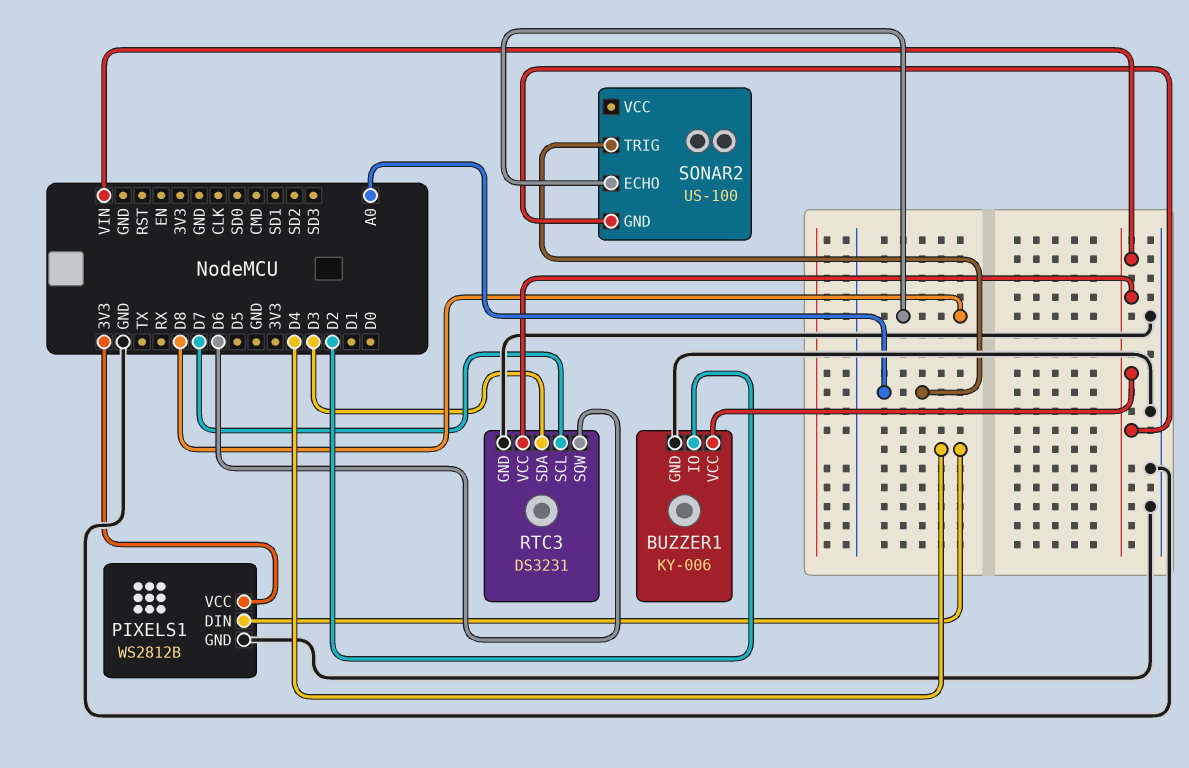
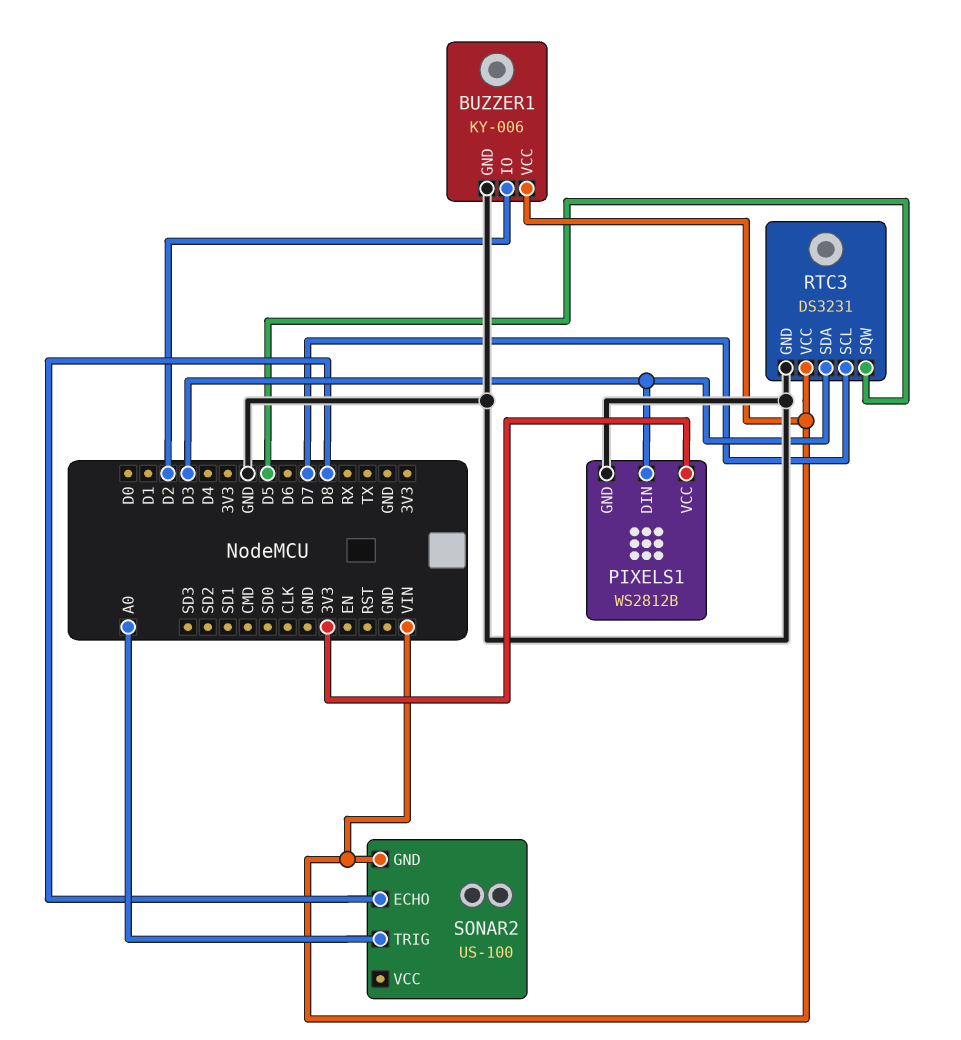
PIXELS1 pin DIN: D4 -> D3
RTC3 pin SQW: D6 -> D5

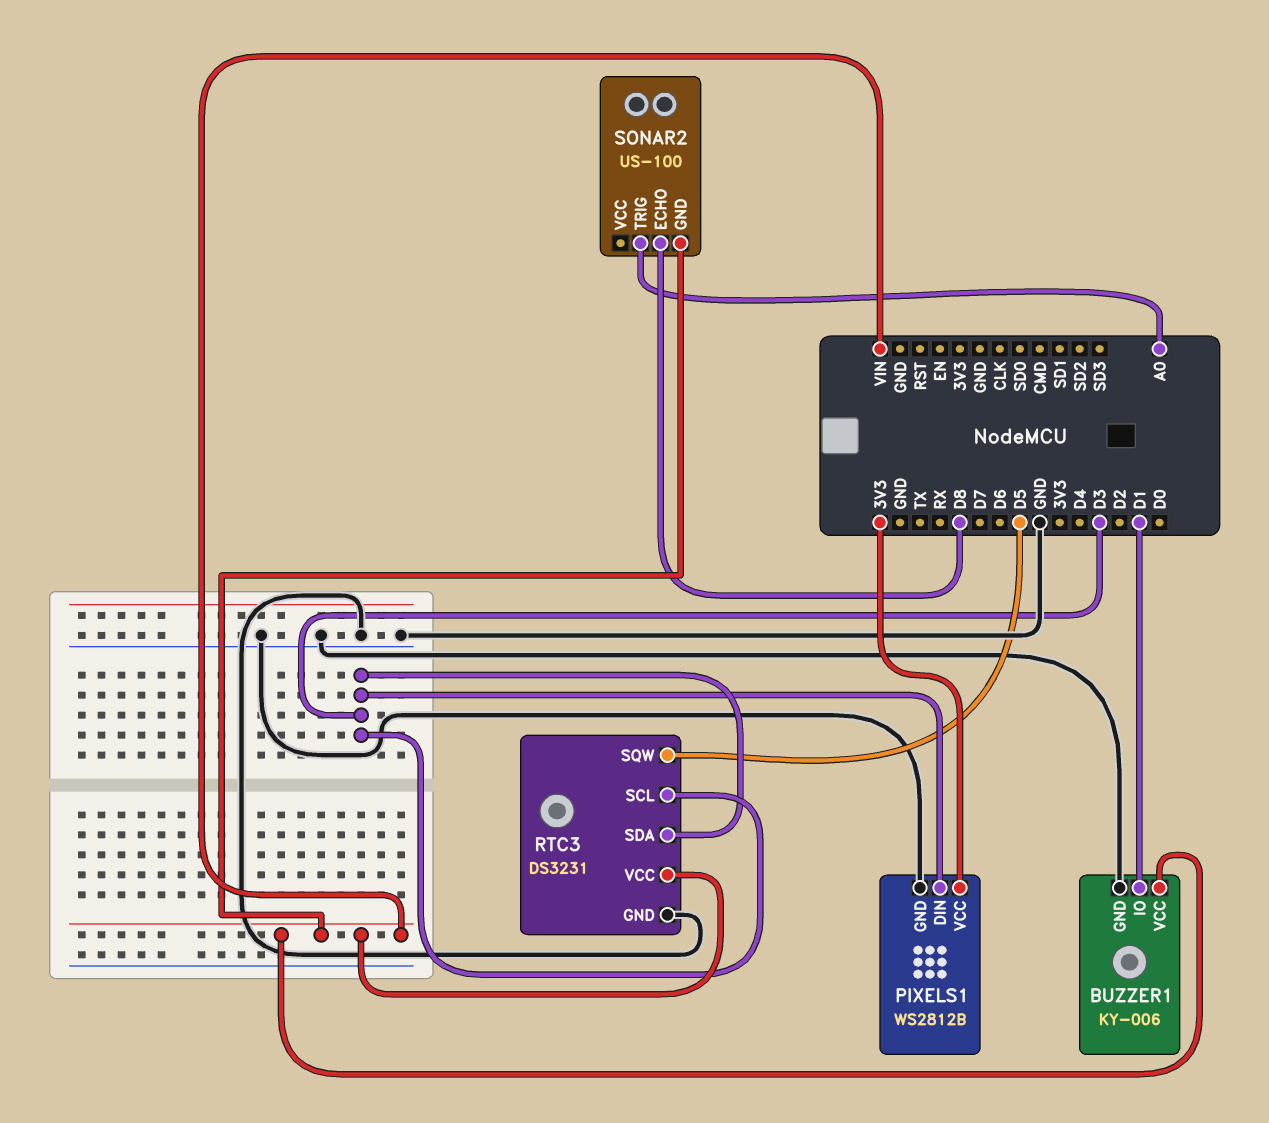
BUZZER1 pin IO: D2 -> D1
RTC3 pin SCL: D7 -> D3

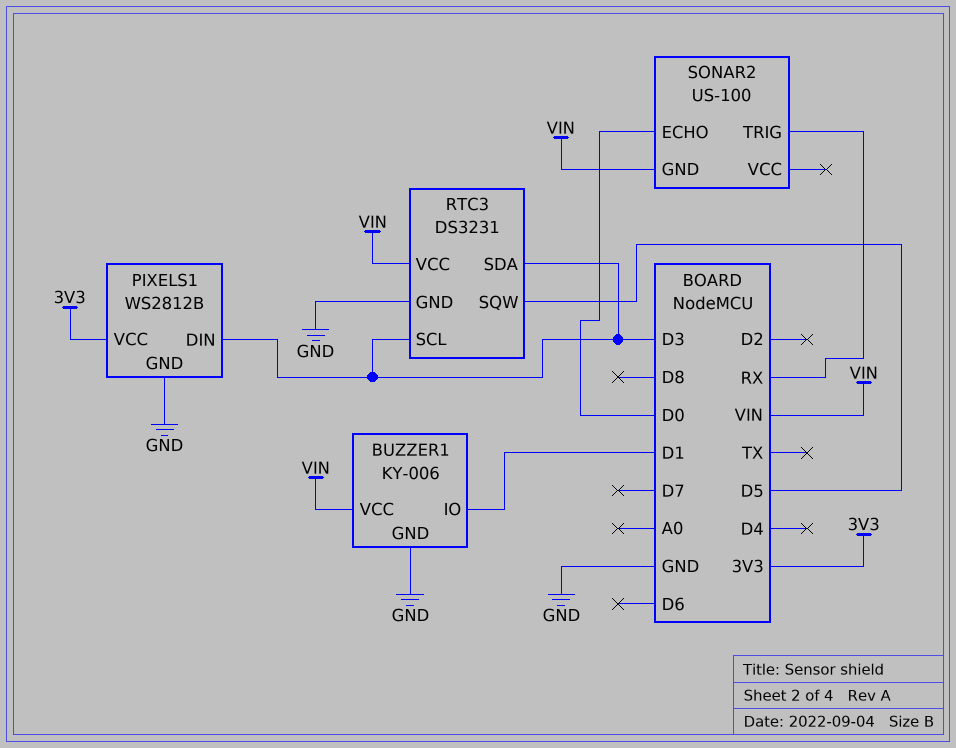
SONAR2 pin ECHO: D8 -> D0
SONAR2 pin TRIG: A0 -> RX

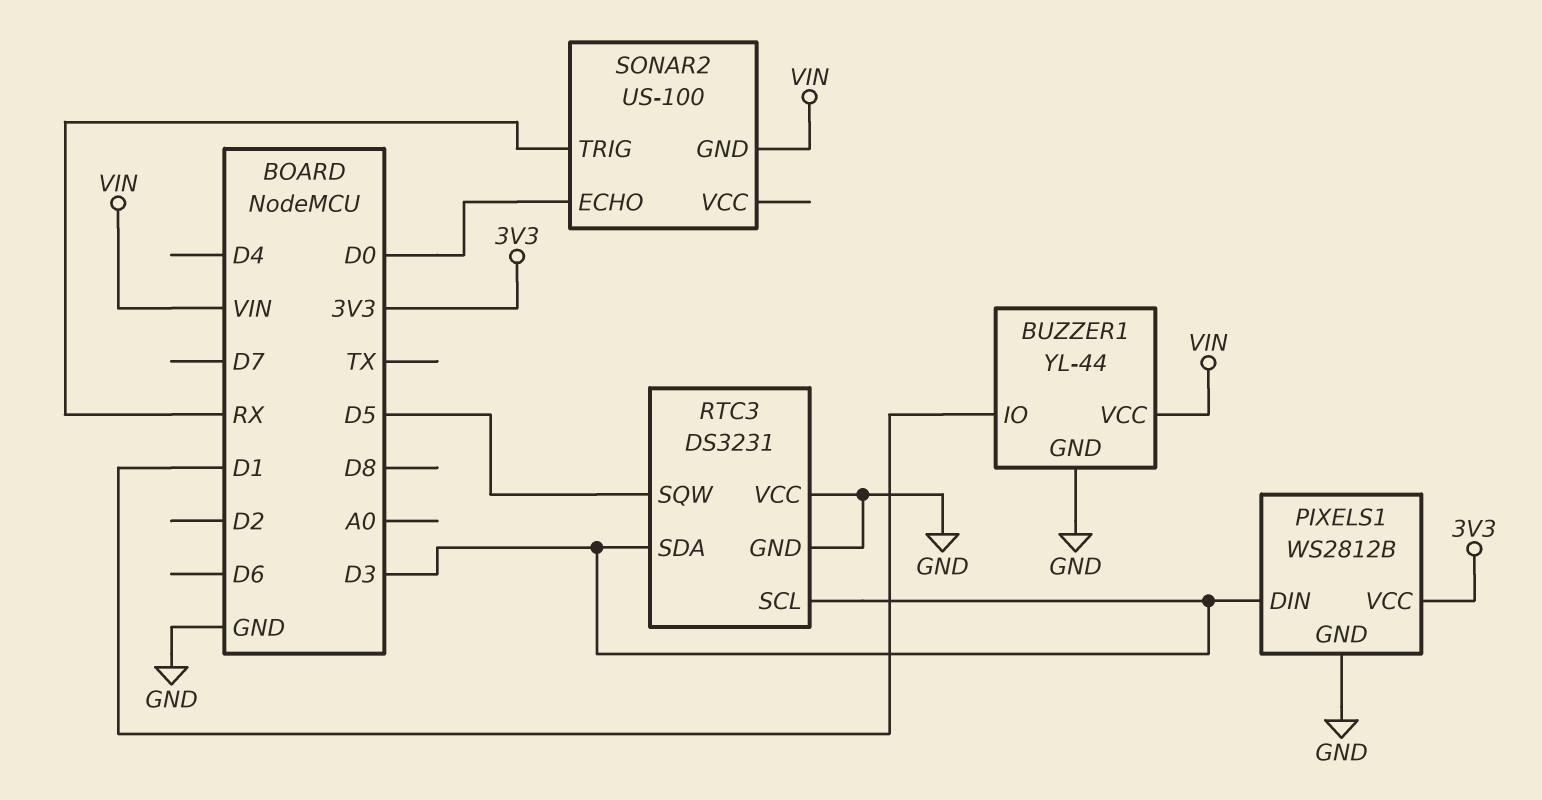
BUZZER1: KY-006 -> YL-44
RTC3 pin VCC: VIN -> GND

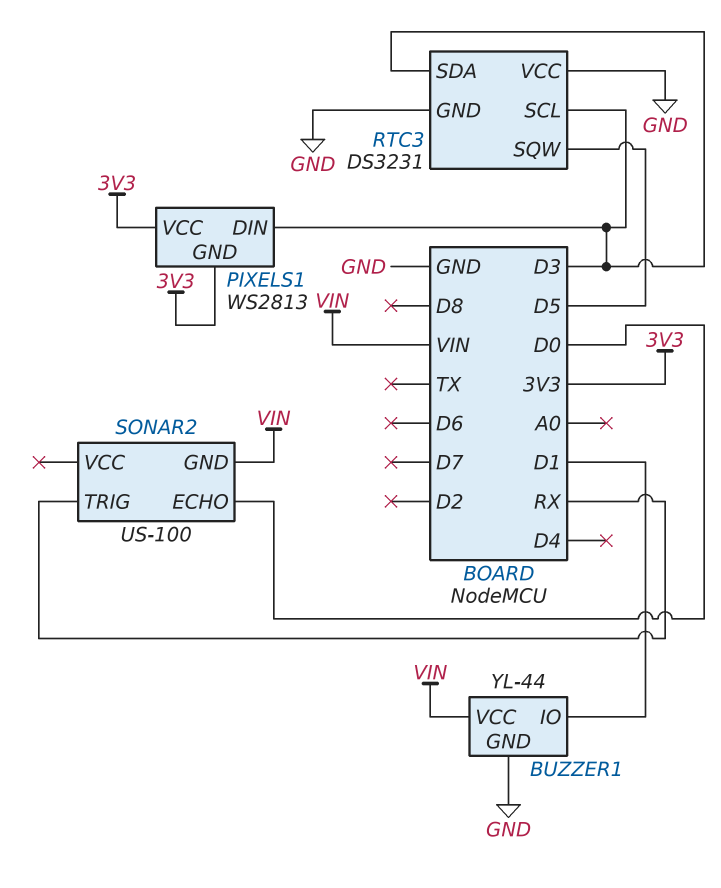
PIXELS1: WS2812B -> WS2813
PIXELS1 pin GND: GND -> 3V3

